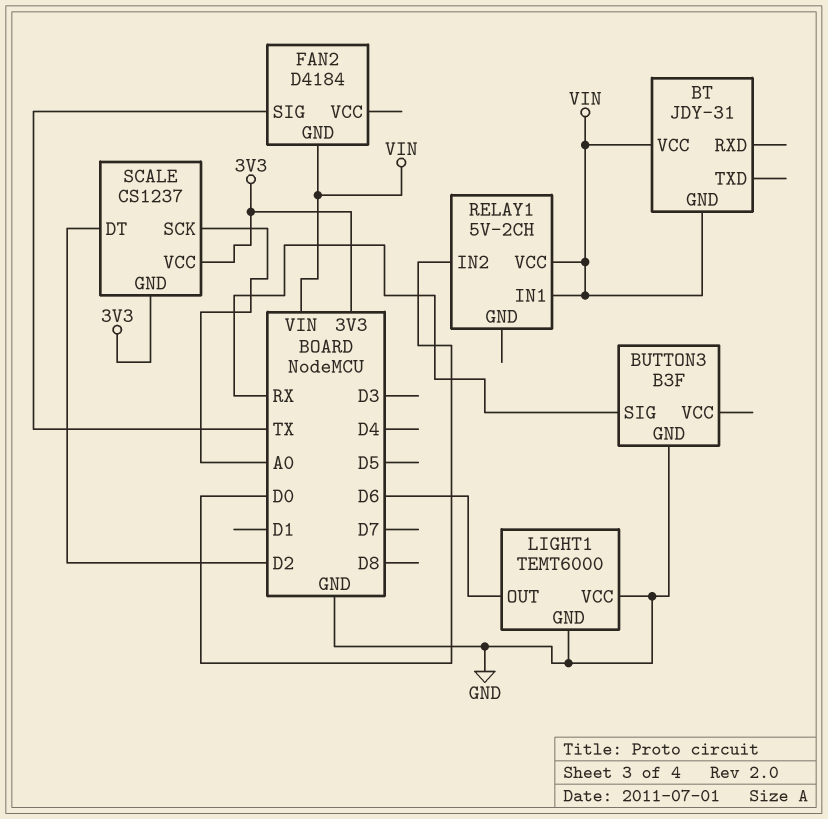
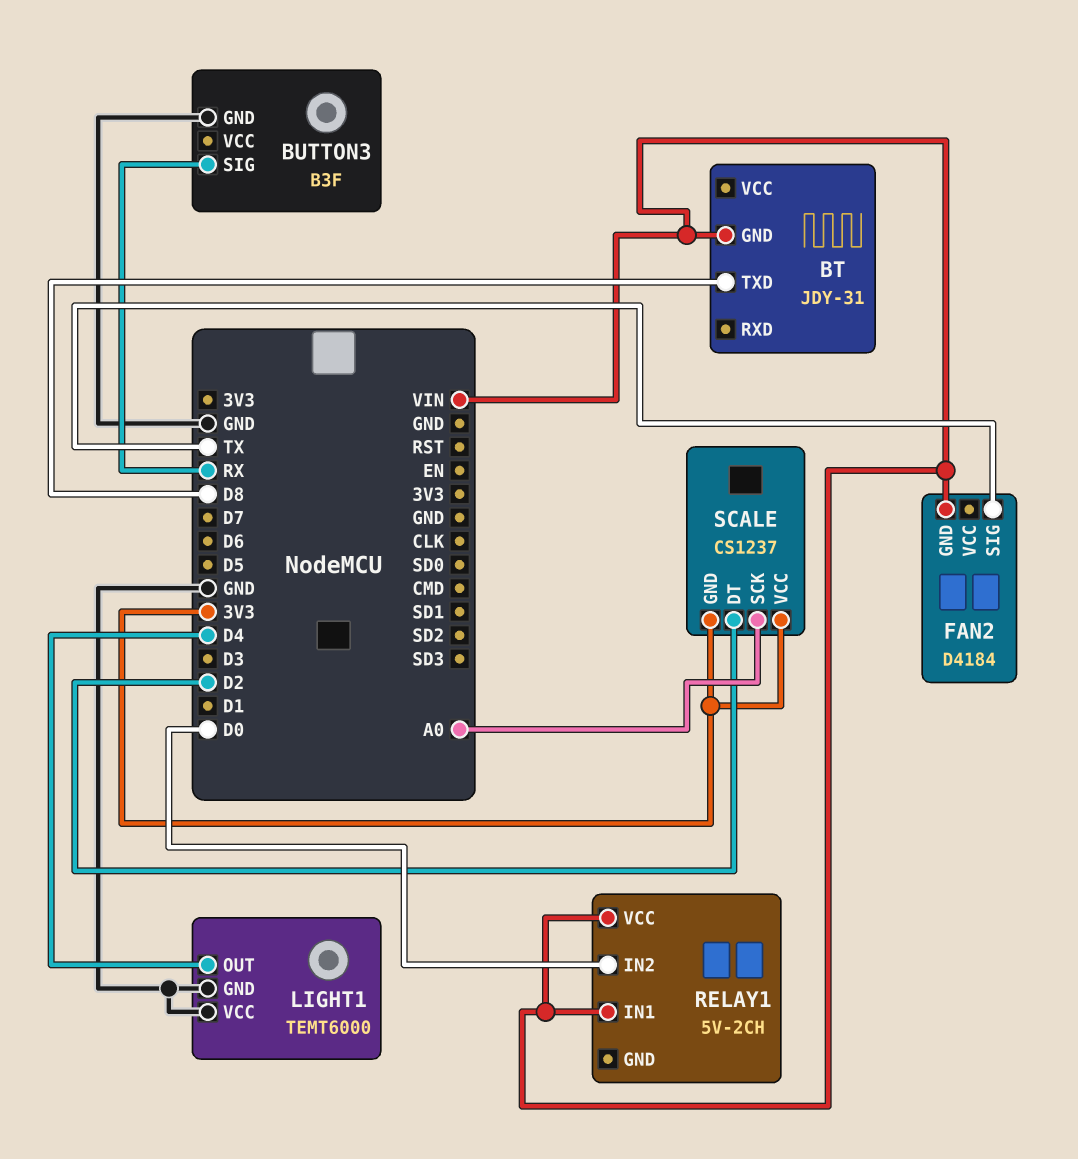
BT pin TXD: none -> D8
BT pin VCC: VIN -> none
LIGHT1 pin OUT: D6 -> D4

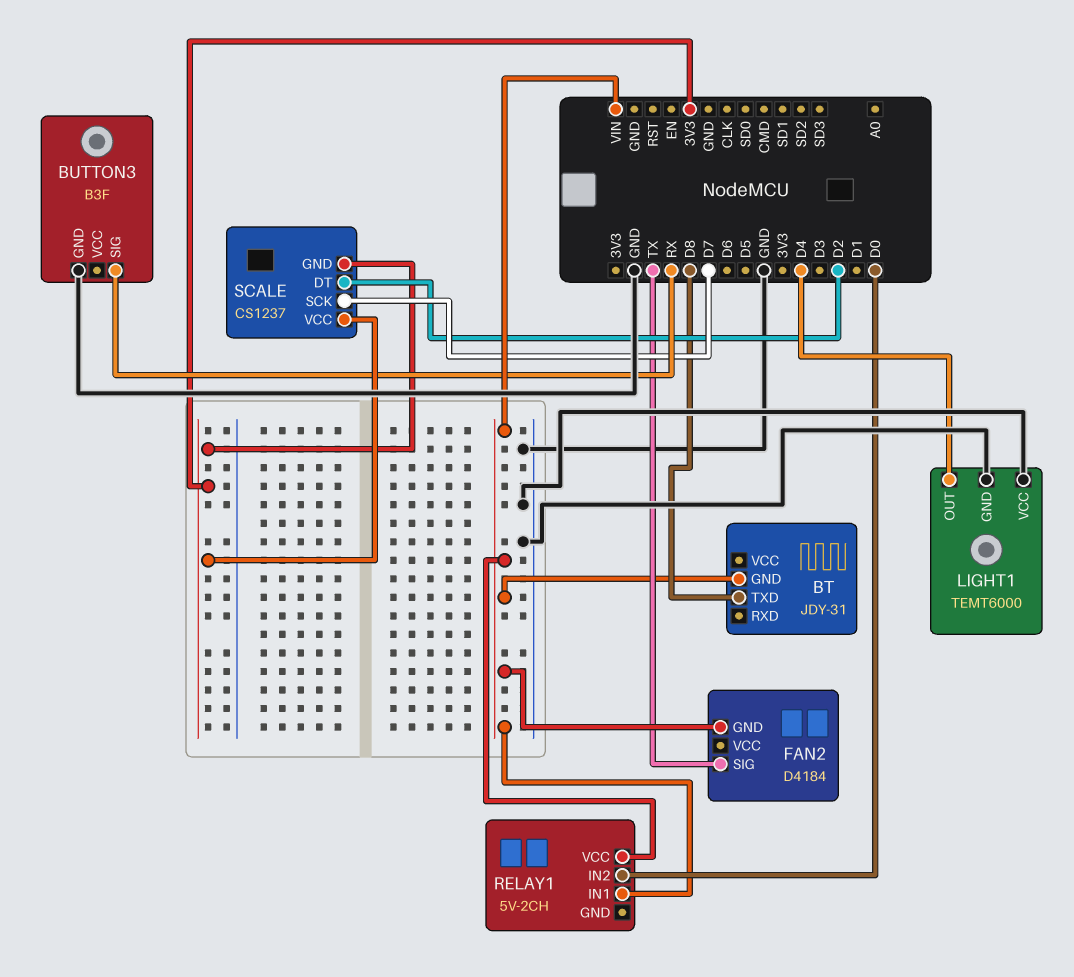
SCALE pin SCK: A0 -> D7

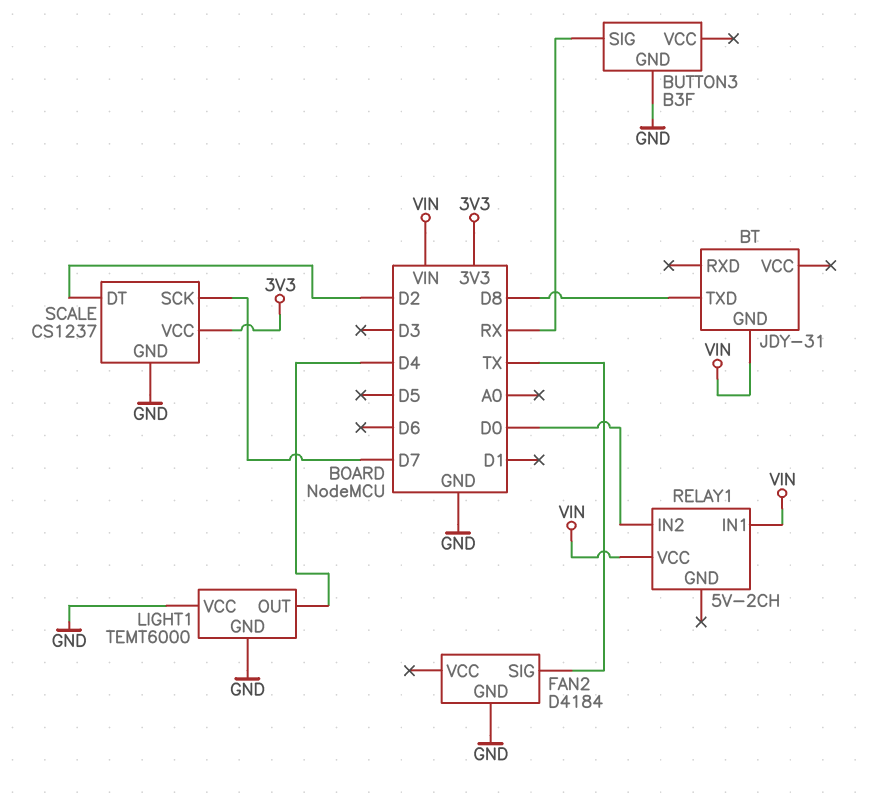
FAN2 pin GND: VIN -> GND
SCALE pin GND: 3V3 -> GND

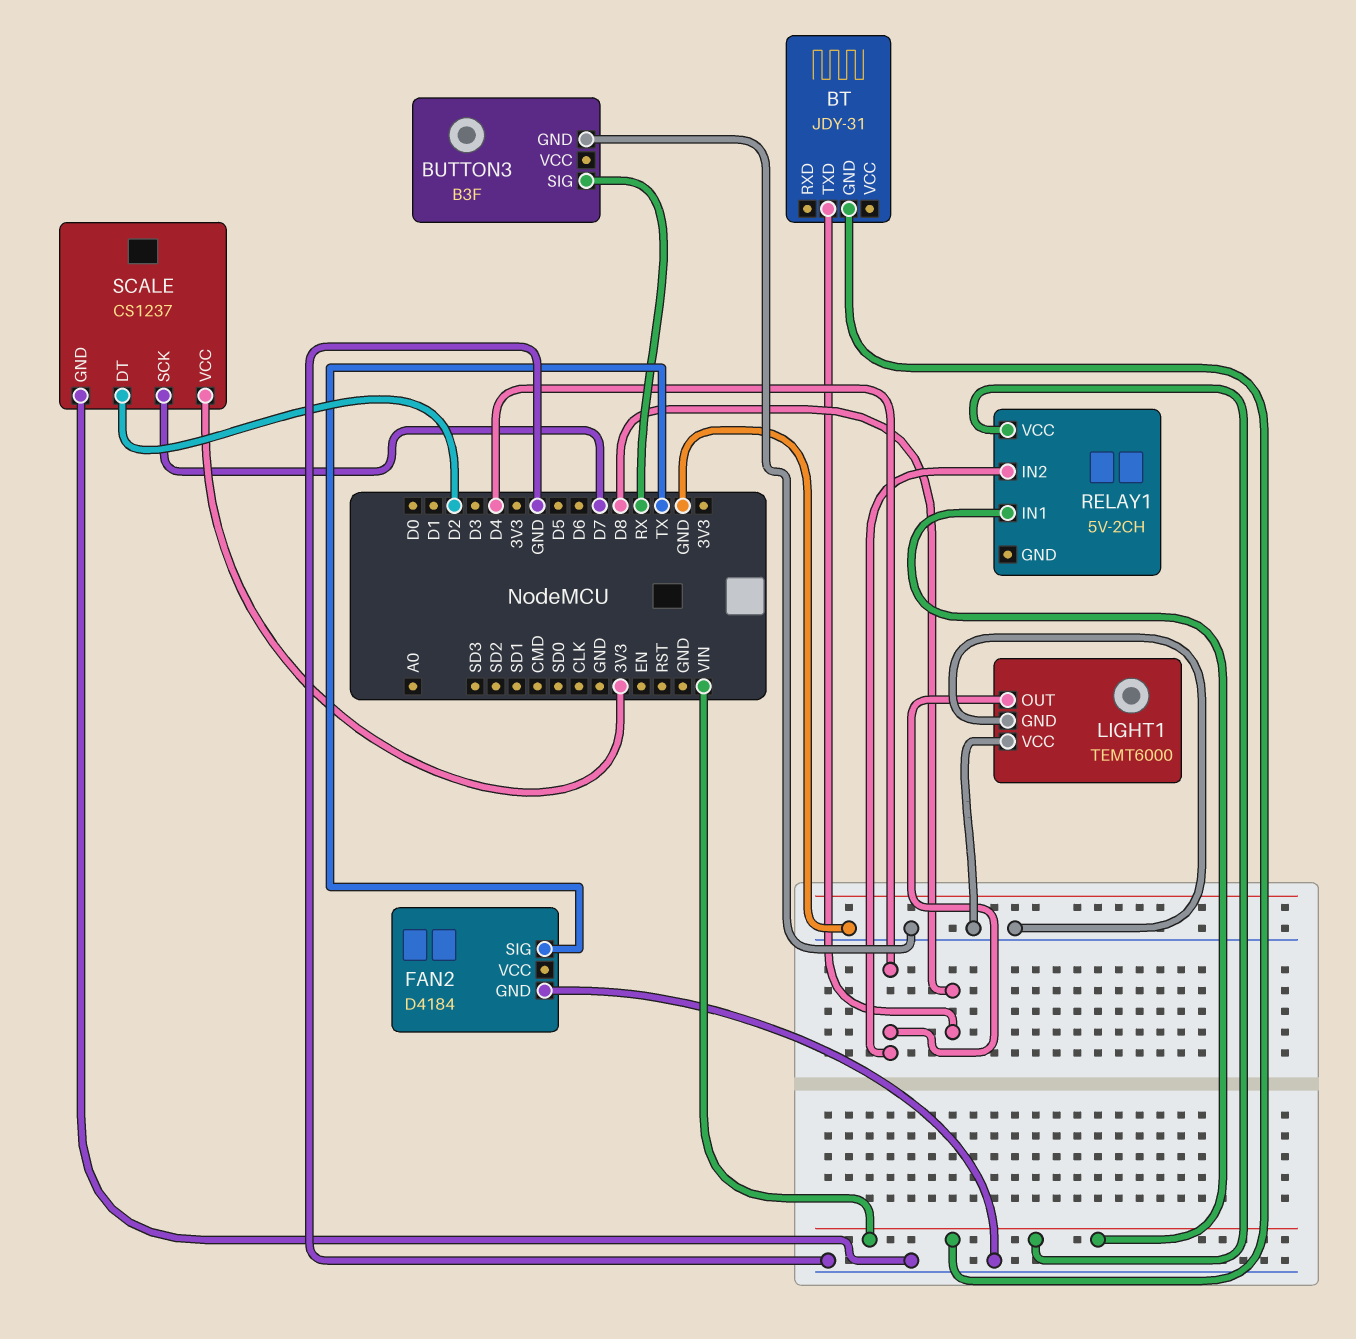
RELAY1 pin IN2: D0 -> D4

